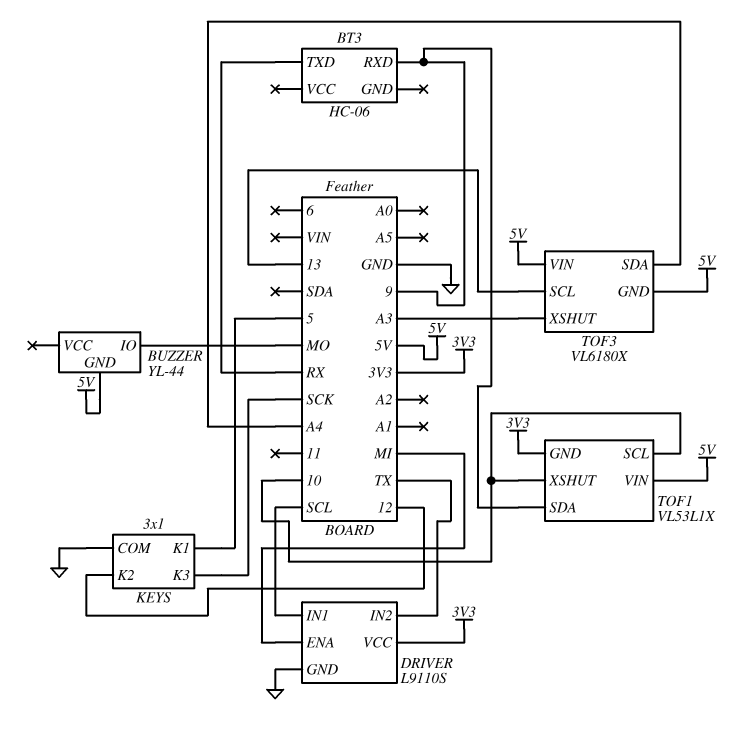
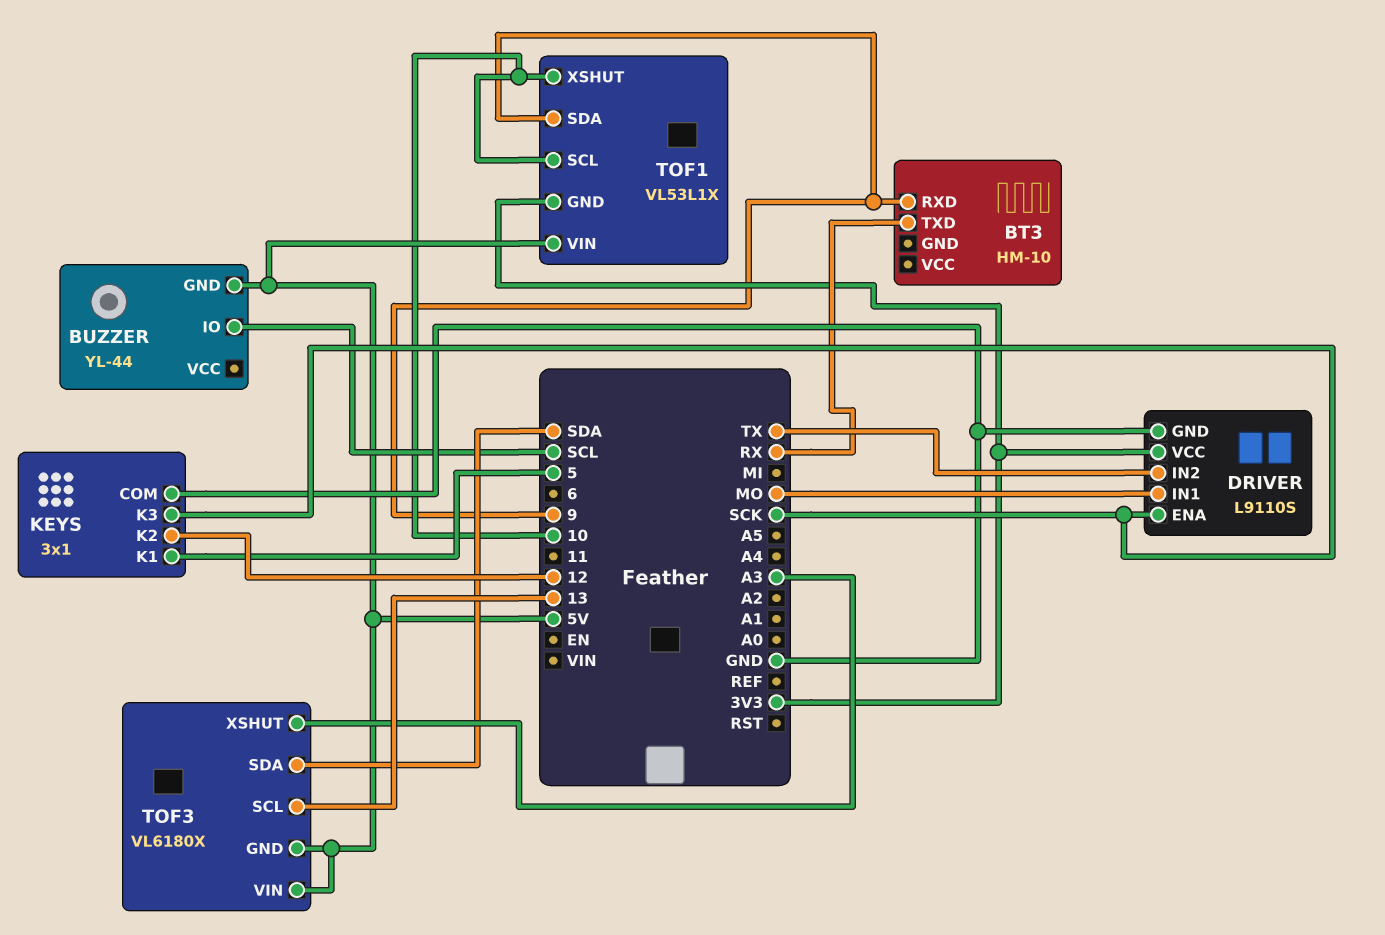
BT3: HC-06 -> HM-10
BUZZER pin IO: MO -> SCL
DRIVER pin ENA: MI -> SCK
DRIVER pin IN1: SCL -> MO
TOF3 pin SDA: A4 -> SDA

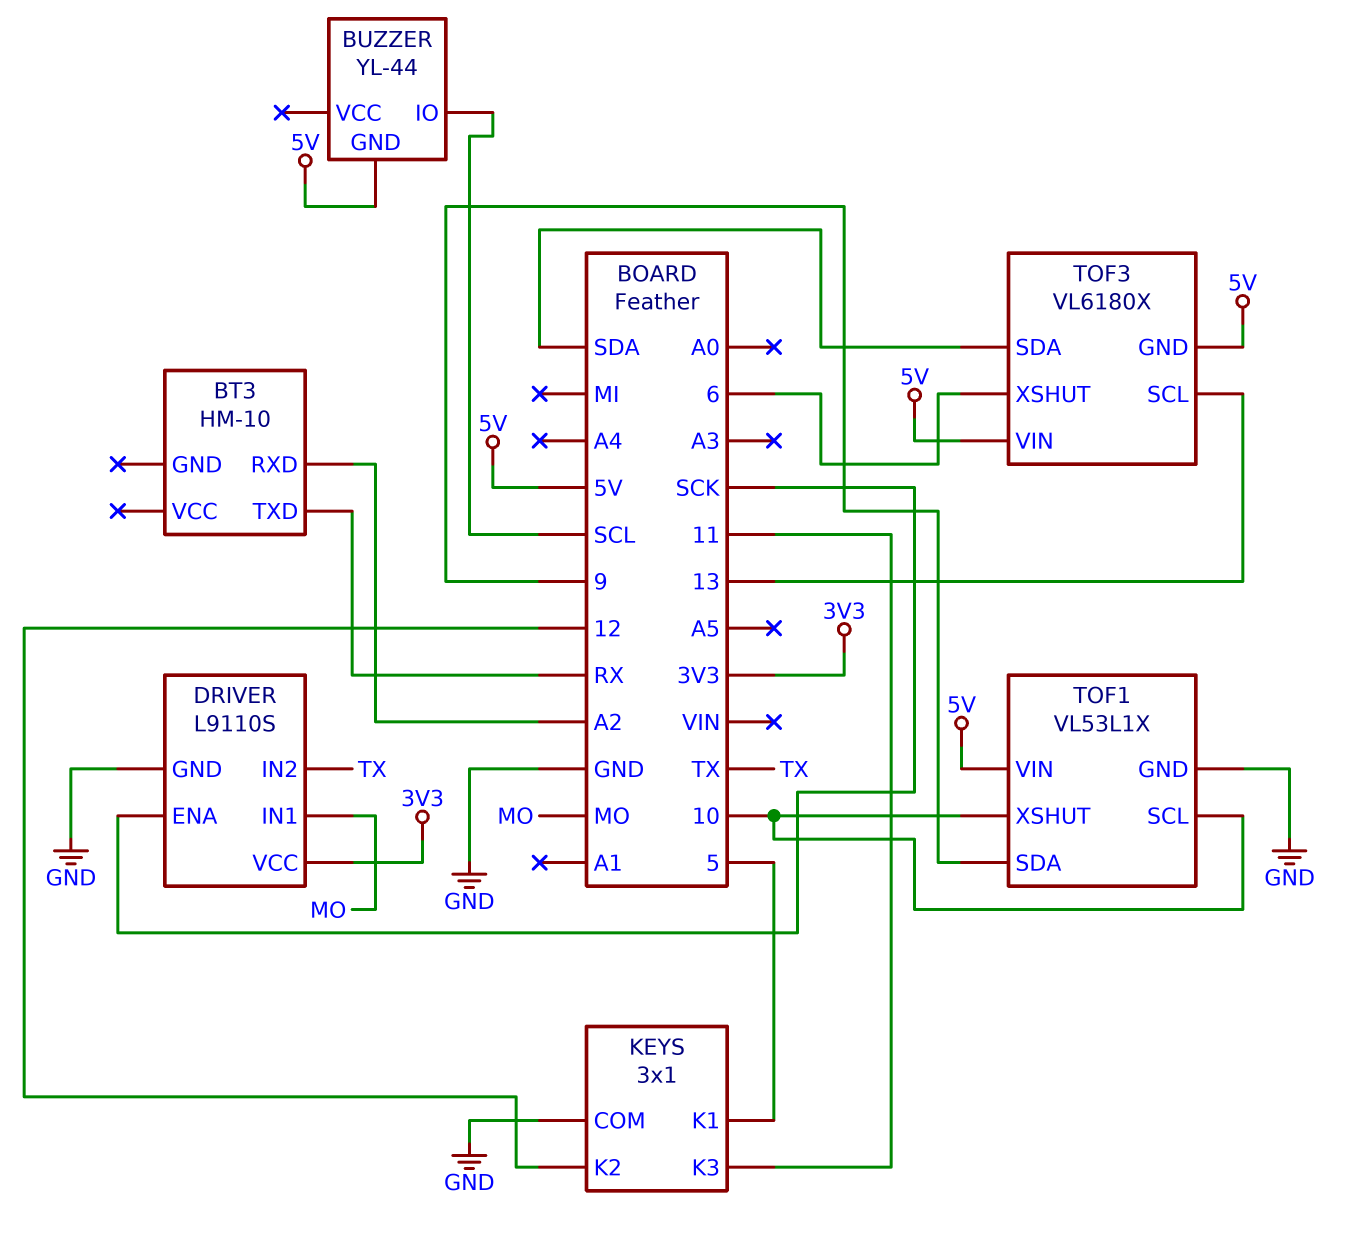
BT3 pin RXD: 9 -> A2
KEYS pin K3: SCK -> 11
TOF1 pin GND: 3V3 -> GND
TOF3 pin XSHUT: A3 -> 6

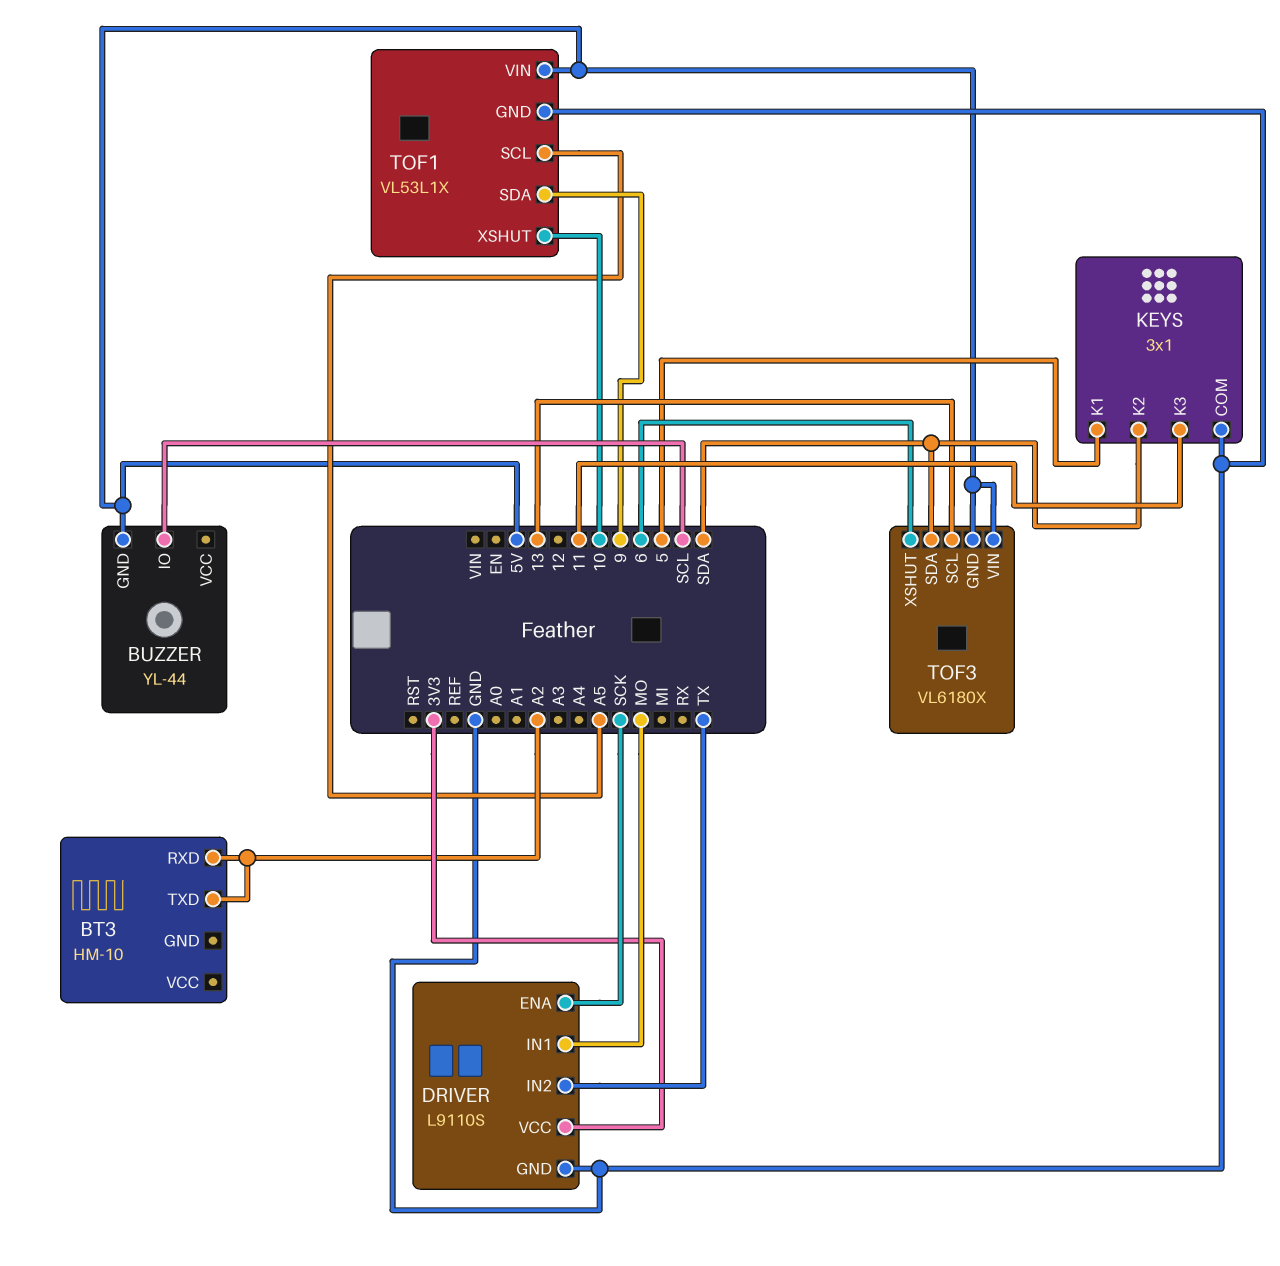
BT3 pin TXD: RX -> A2
KEYS pin K2: 12 -> SDA
TOF1 pin SCL: 10 -> A5

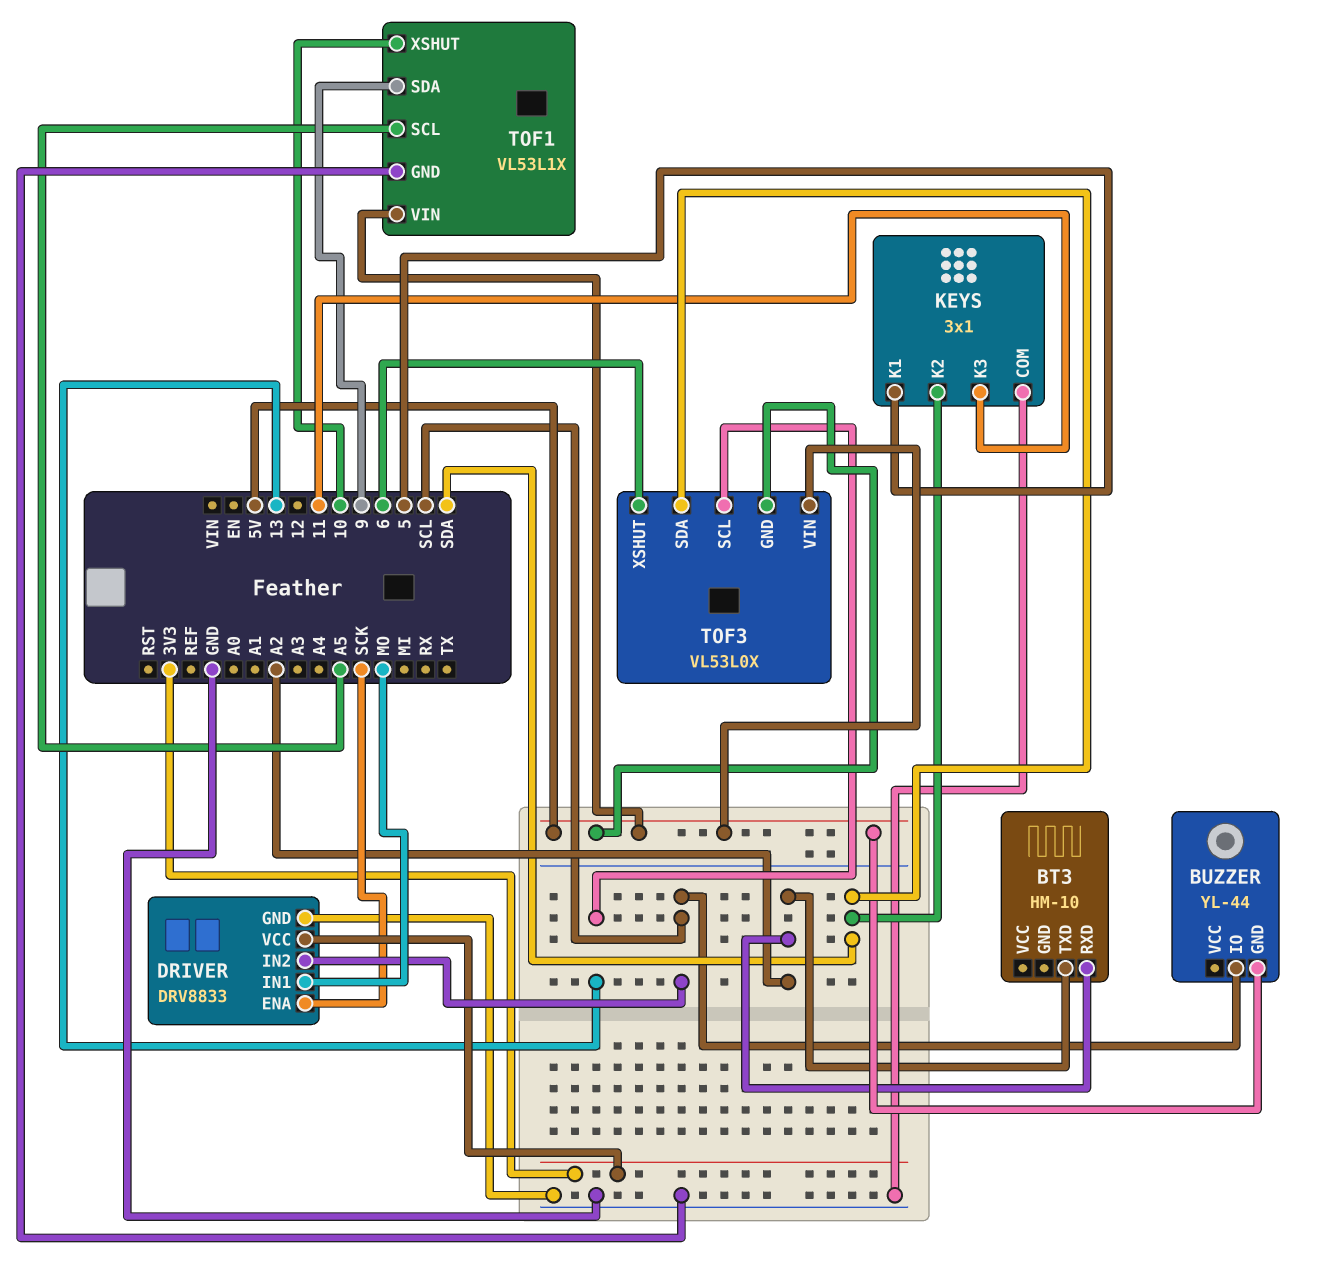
DRIVER: L9110S -> DRV8833
DRIVER pin IN2: TX -> SCL
TOF3: VL6180X -> VL53L0X

